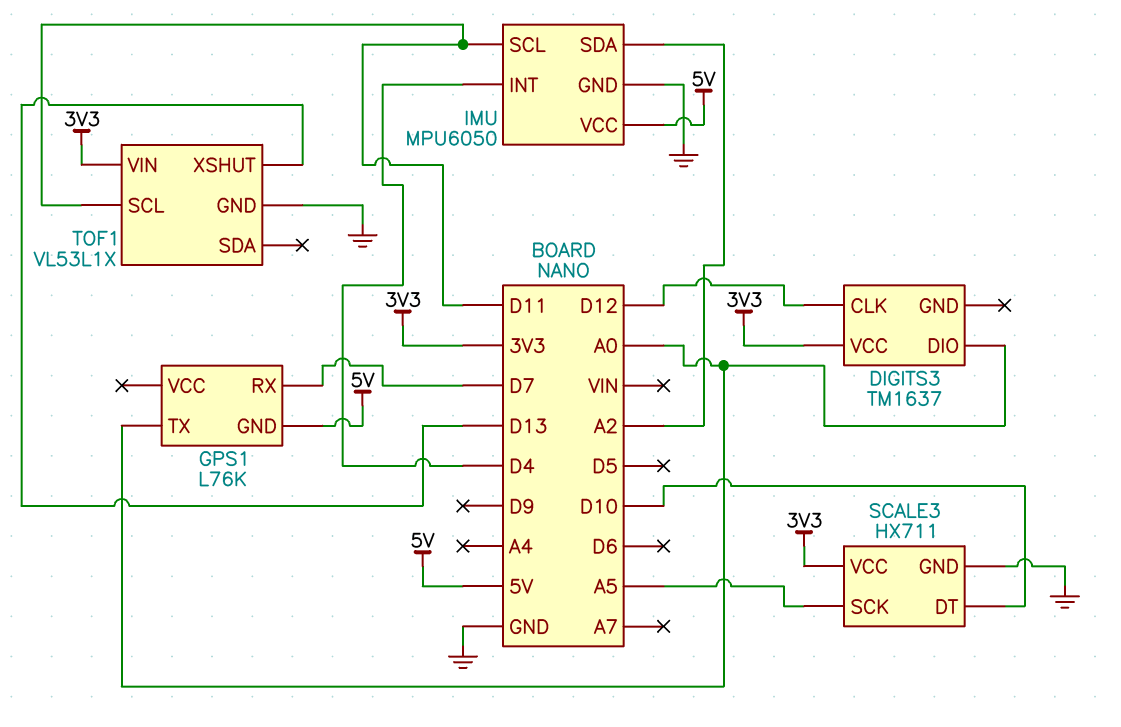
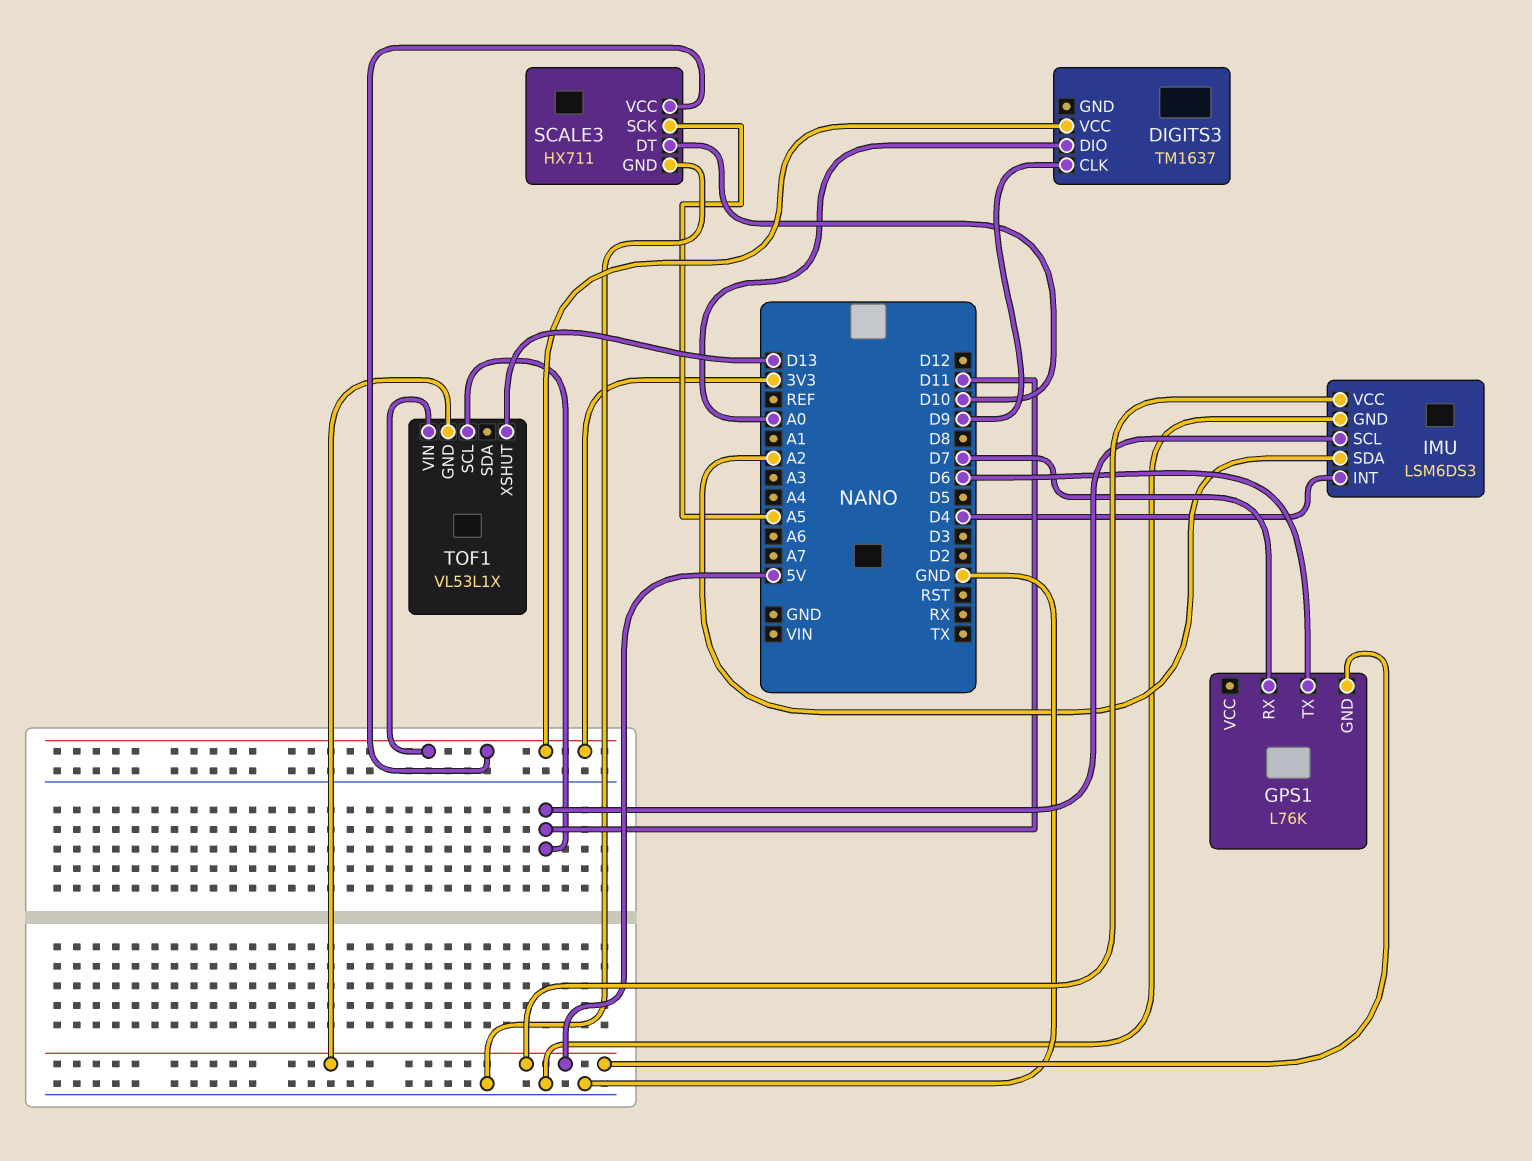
DIGITS3 pin CLK: D12 -> D9
GPS1 pin TX: A0 -> D6
IMU: MPU6050 -> LSM6DS3
TOF1 pin GND: GND -> 5V

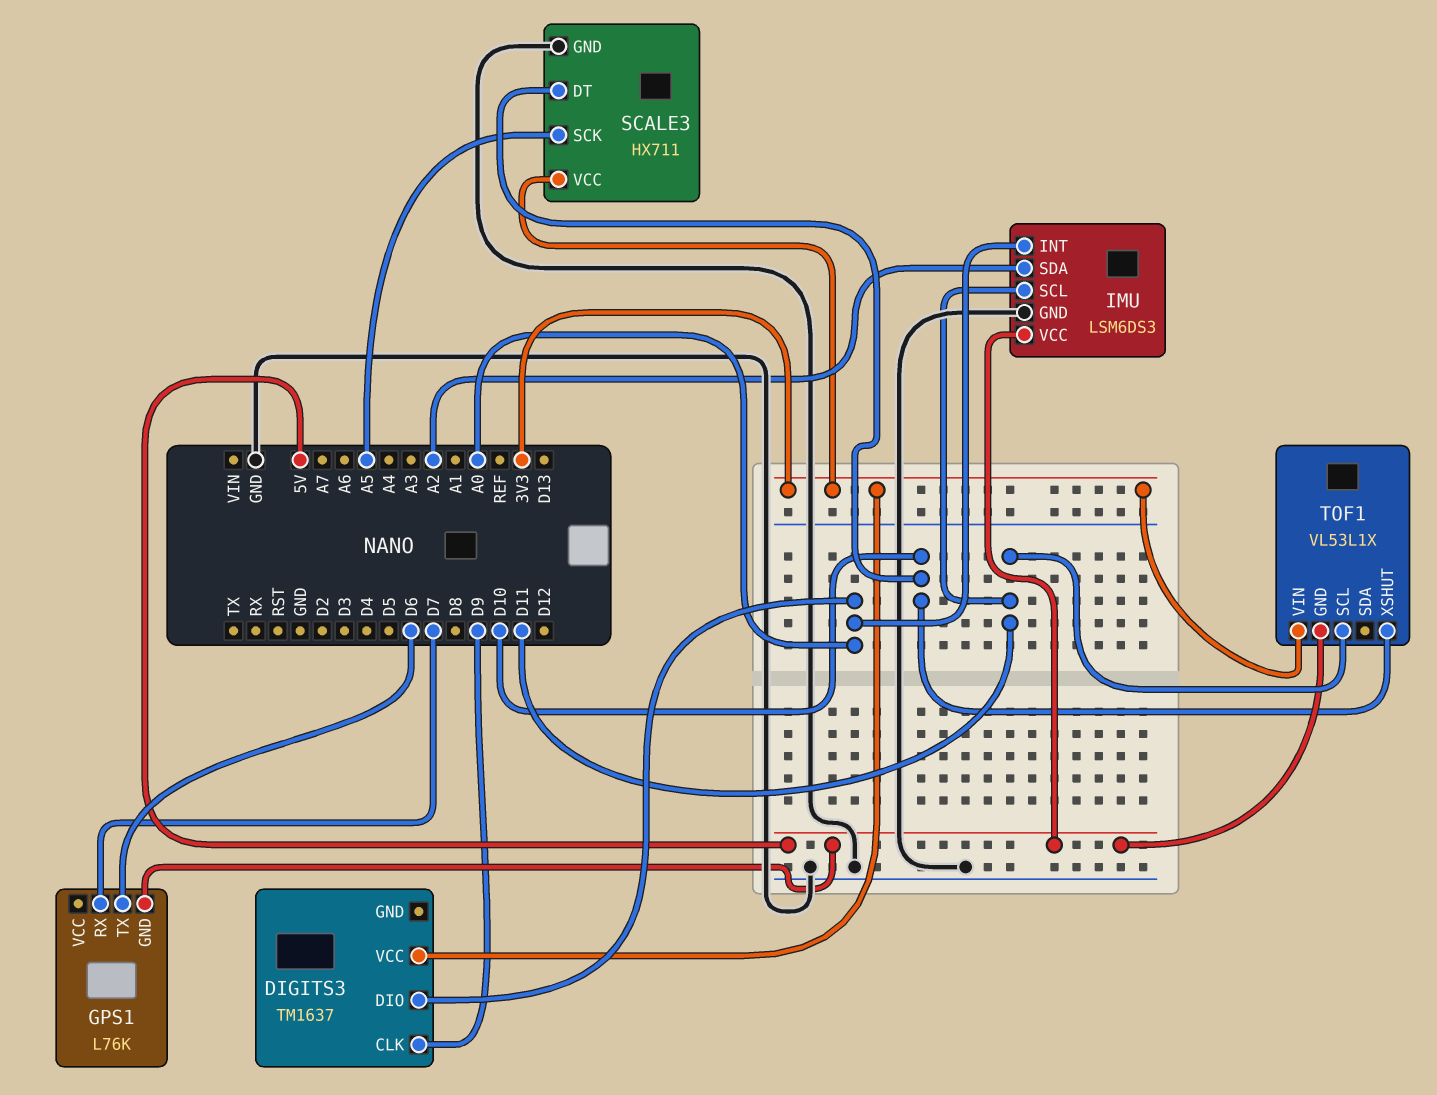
IMU pin INT: D4 -> A0
TOF1 pin XSHUT: D13 -> D10

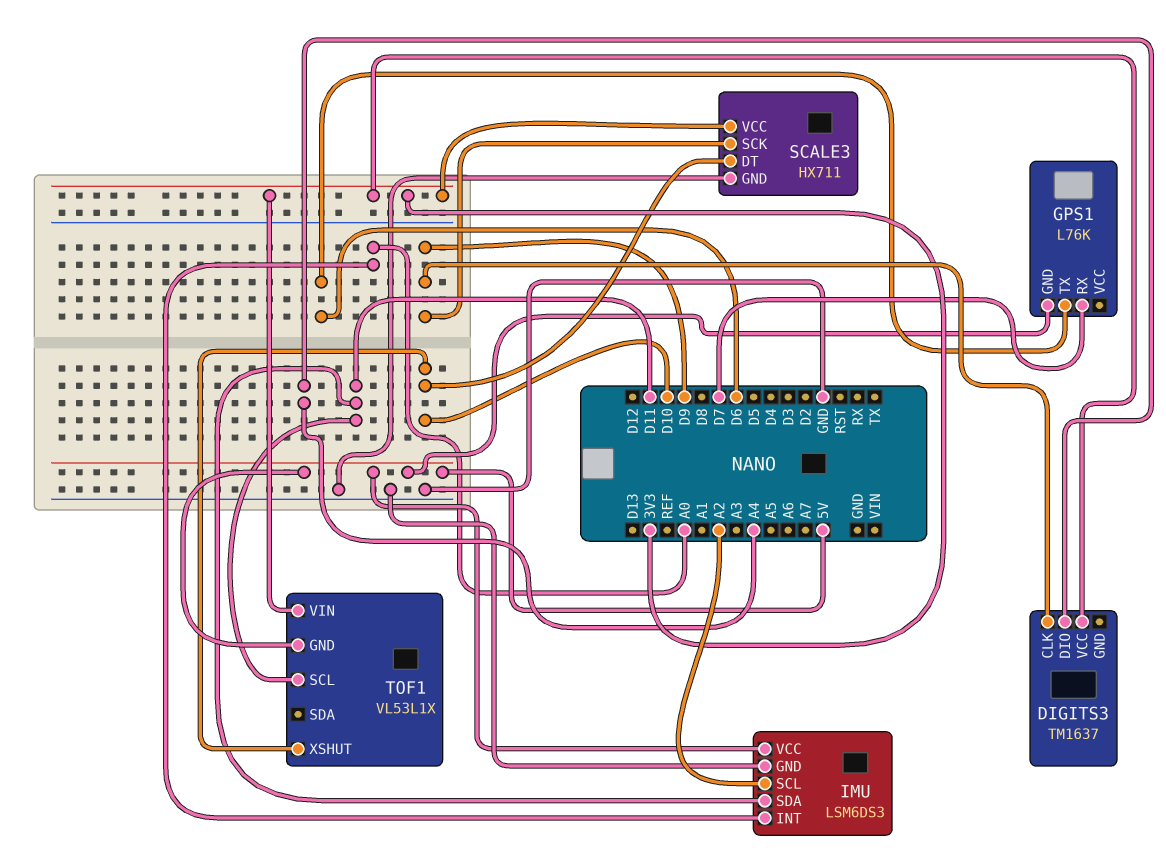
DIGITS3 pin DIO: A0 -> A4
IMU pin SCL: D11 -> A2
IMU pin SDA: A2 -> D11
SCALE3 pin SCK: A5 -> D9

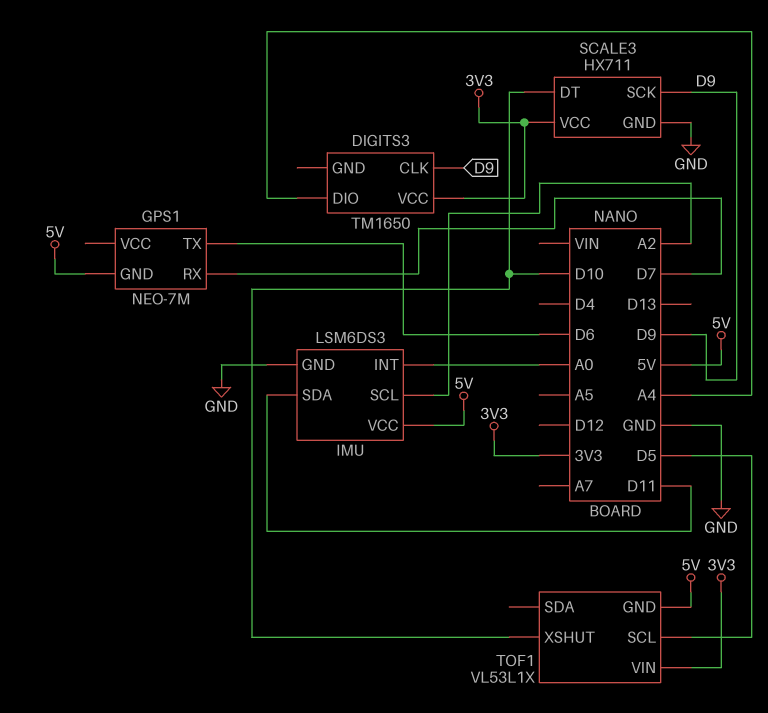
DIGITS3: TM1637 -> TM1650
GPS1: L76K -> NEO-7M
TOF1 pin SCL: D11 -> D5

